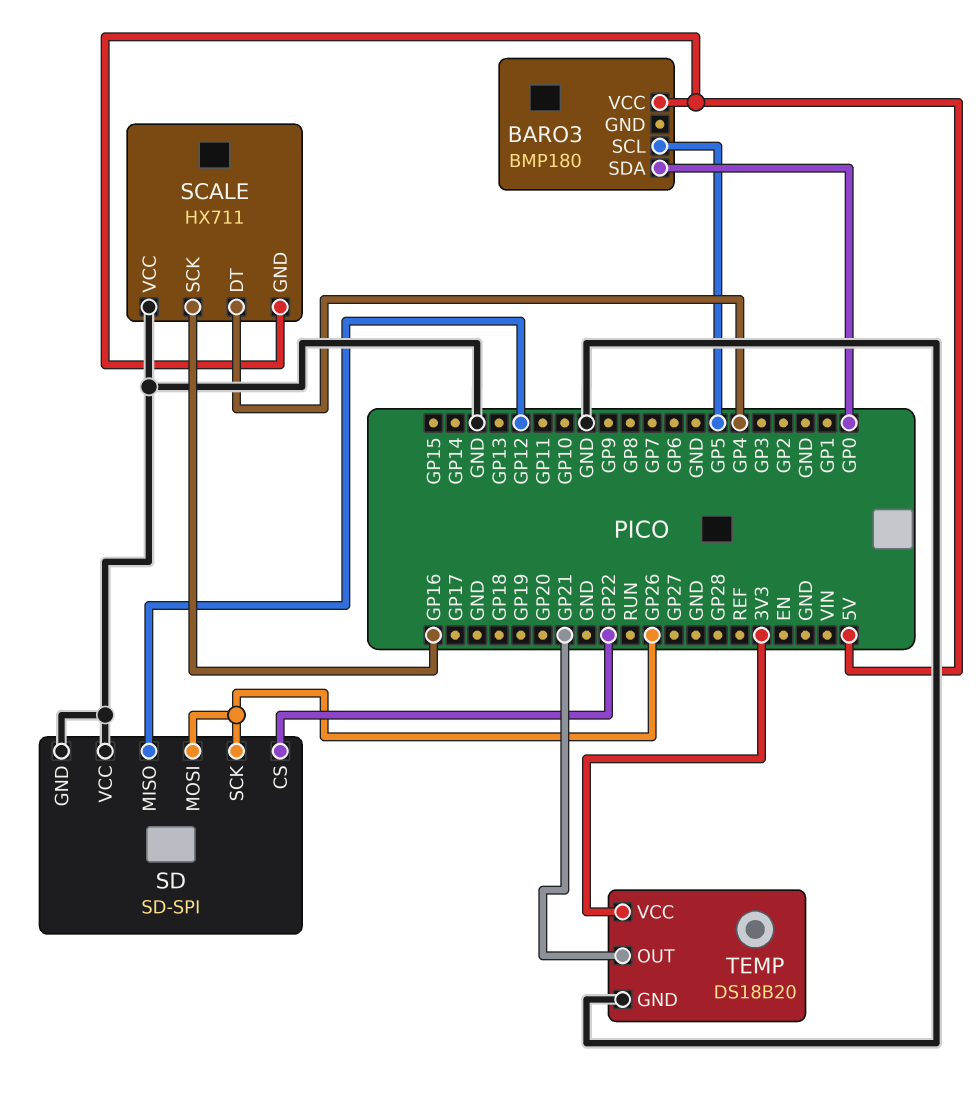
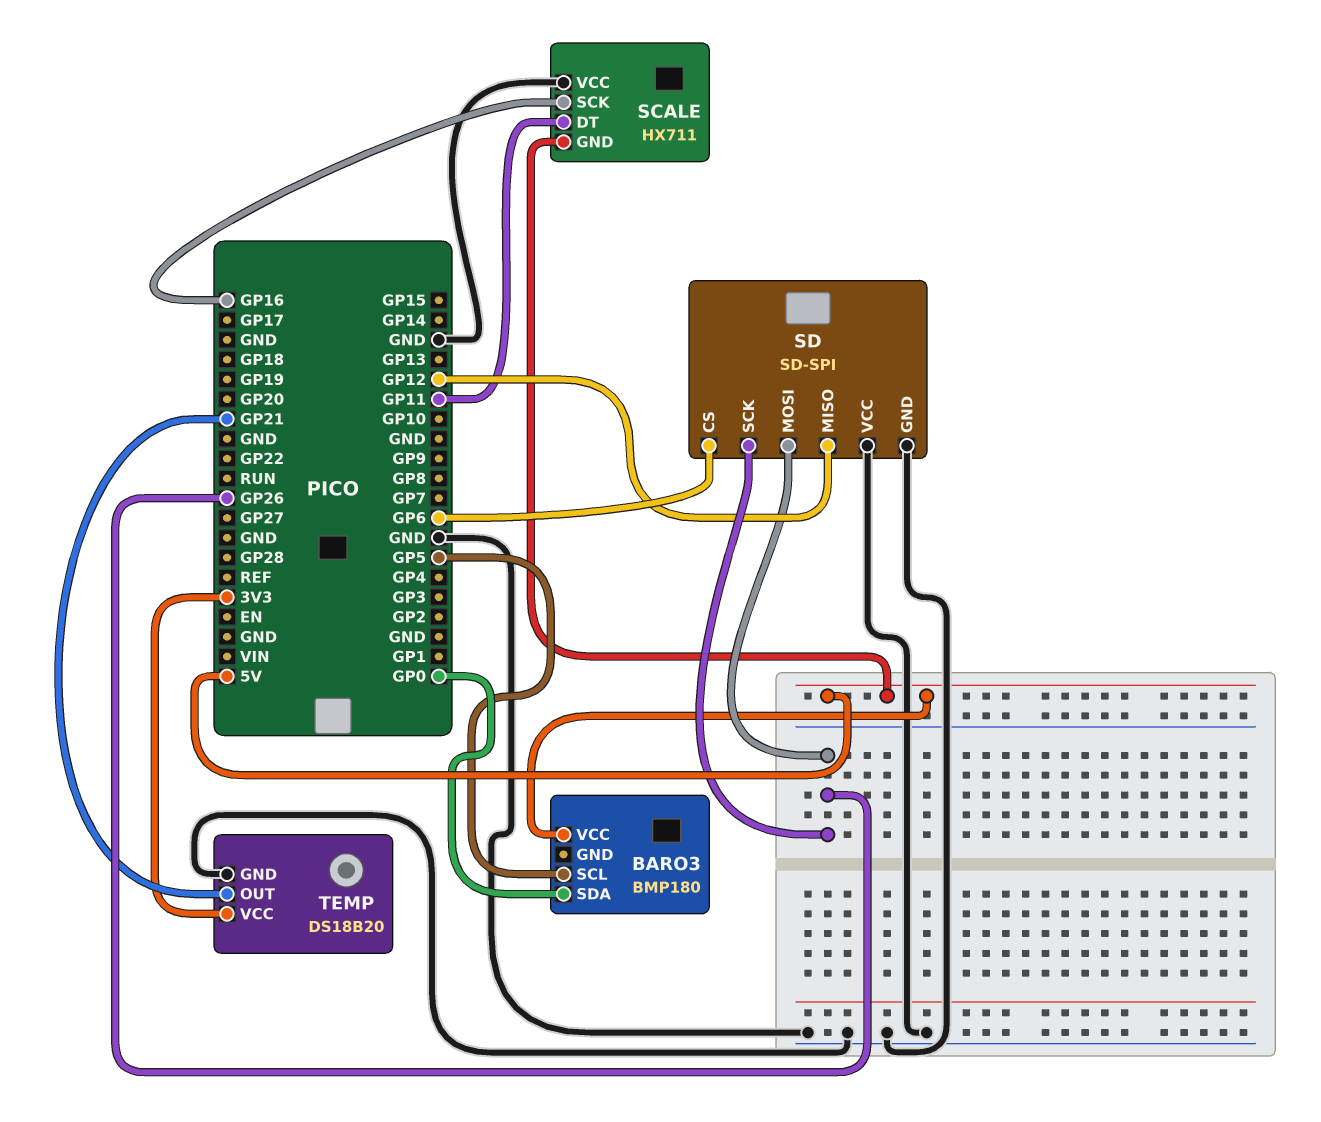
SCALE pin DT: GP4 -> GP11
SD pin CS: GP22 -> GP6

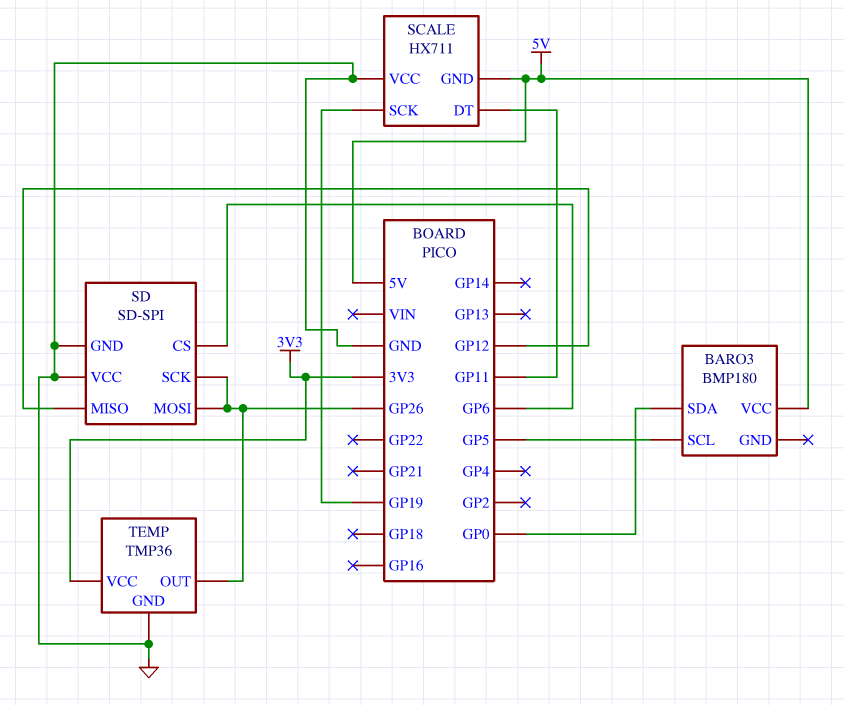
SCALE pin SCK: GP16 -> GP19
TEMP: DS18B20 -> TMP36
TEMP pin OUT: GP21 -> GP26

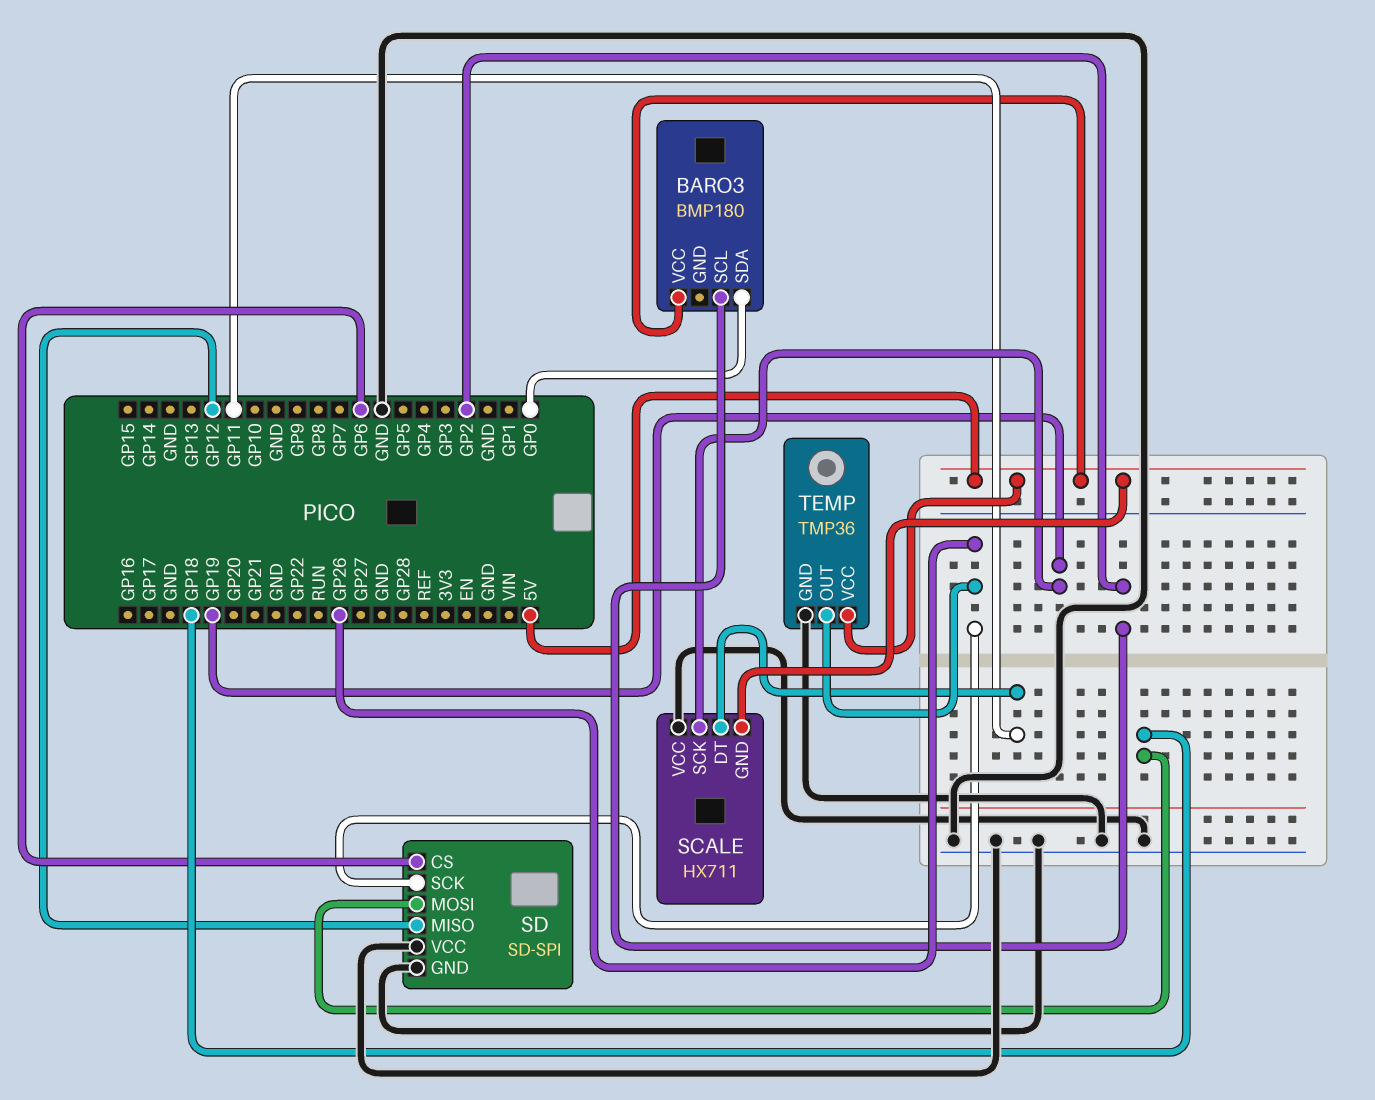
BARO3 pin SCL: GP5 -> GP2
SD pin MOSI: GP26 -> GP18
TEMP pin VCC: 3V3 -> 5V

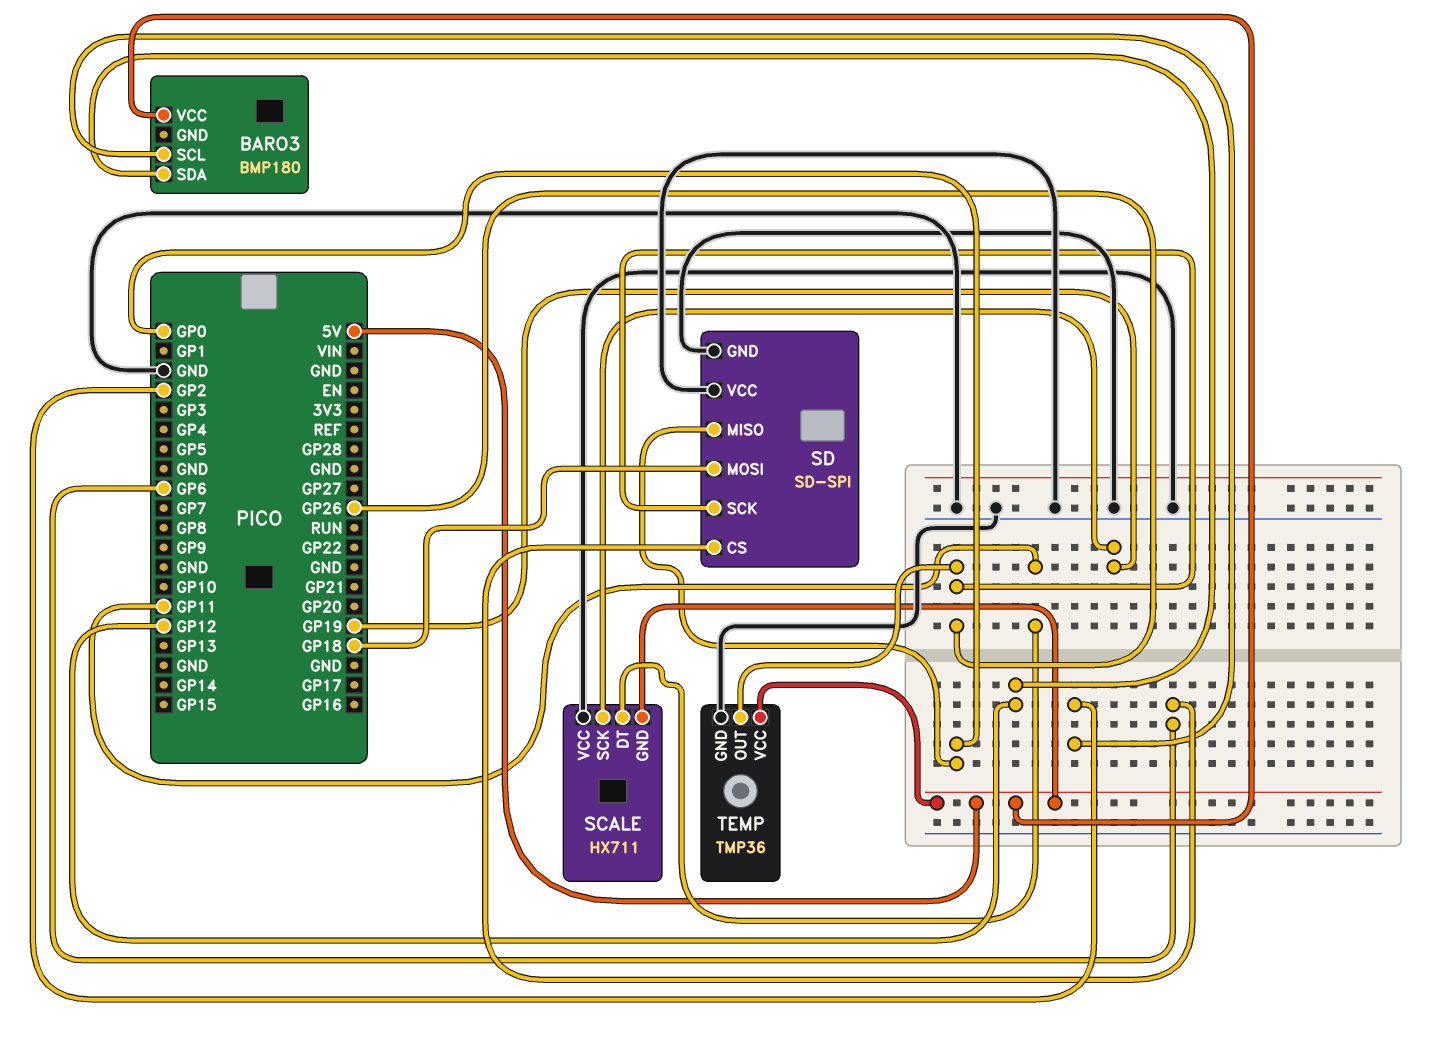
BARO3 pin SDA: GP0 -> GP12
SD pin MISO: GP12 -> GP0

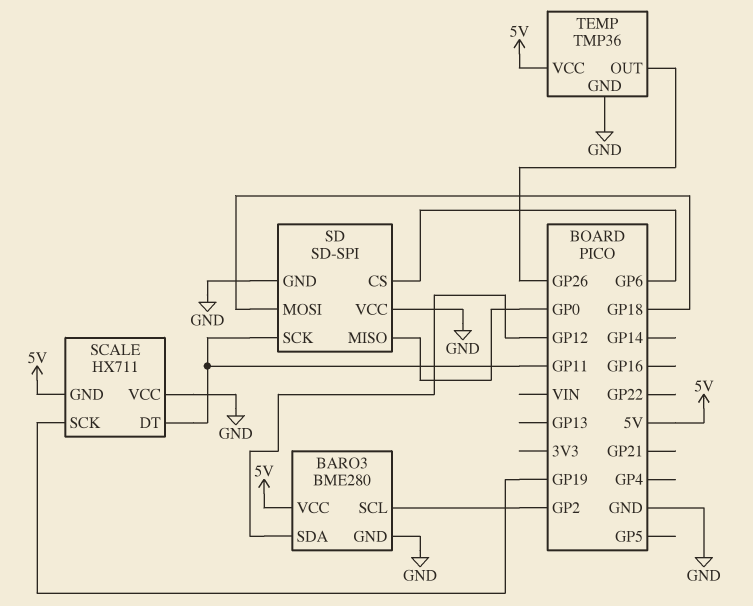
BARO3: BMP180 -> BME280
BARO3 pin GND: none -> GND
SD pin SCK: GP26 -> GP11

